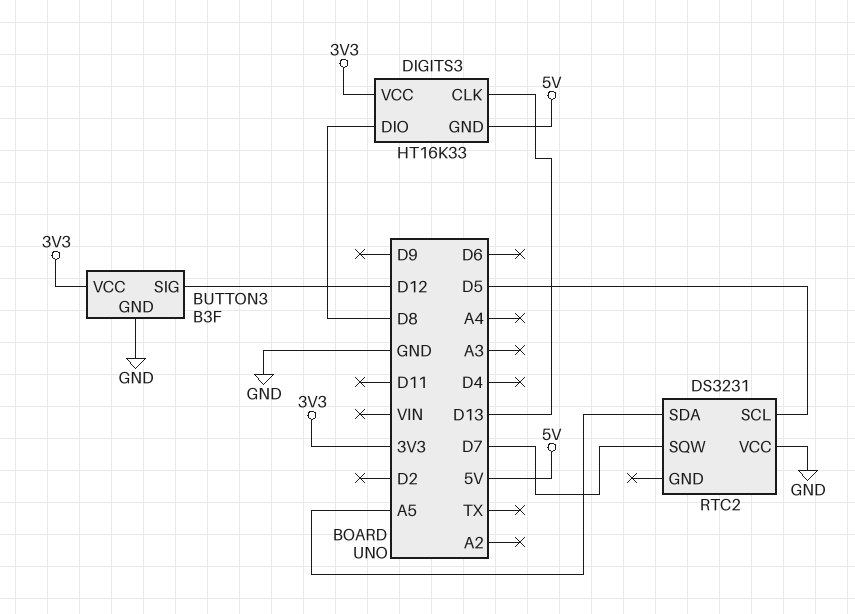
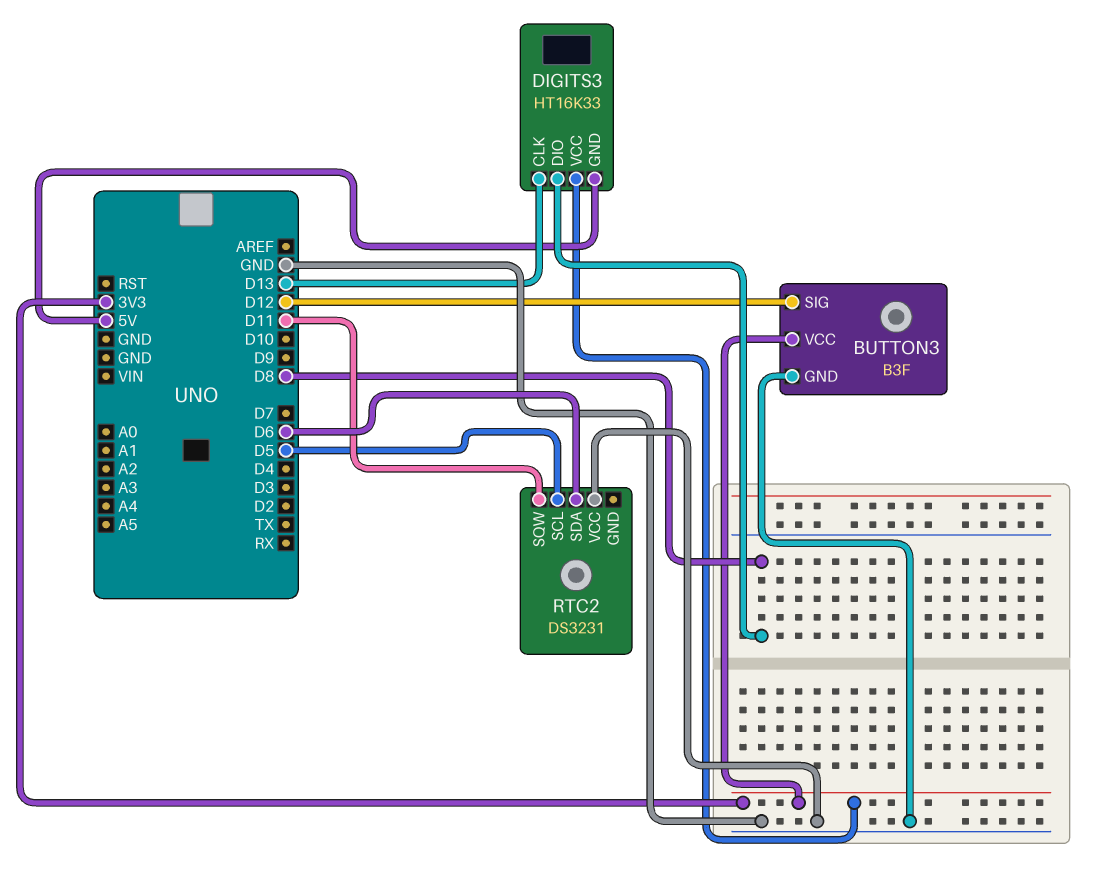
RTC2 pin SDA: A5 -> D6
RTC2 pin SQW: D7 -> D11

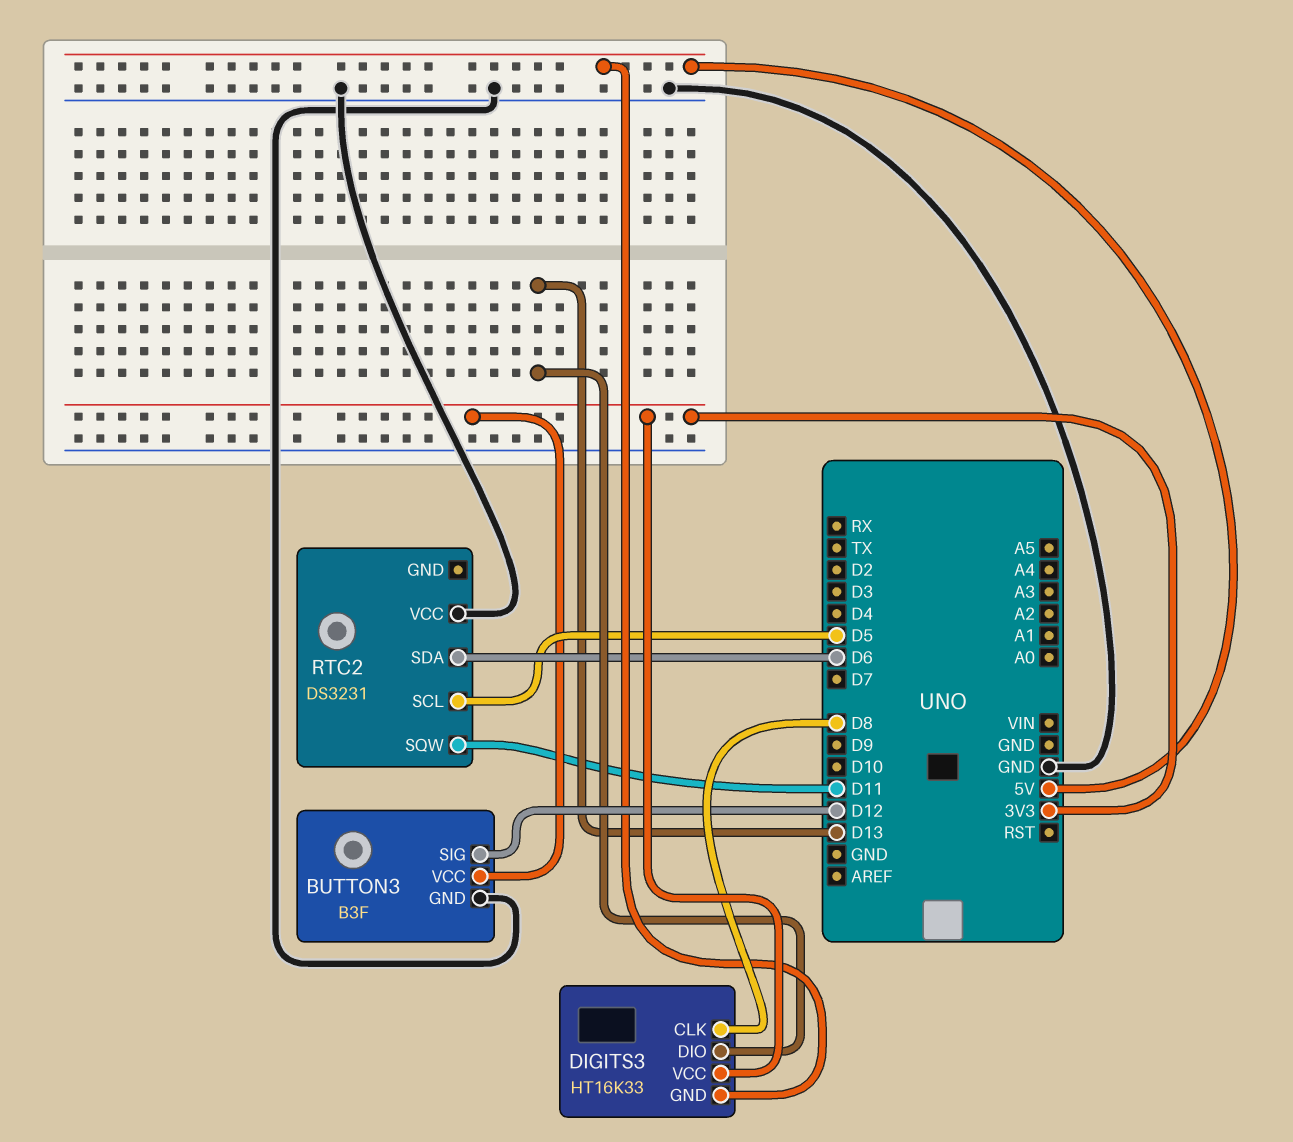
DIGITS3 pin CLK: D13 -> D8
DIGITS3 pin DIO: D8 -> D13

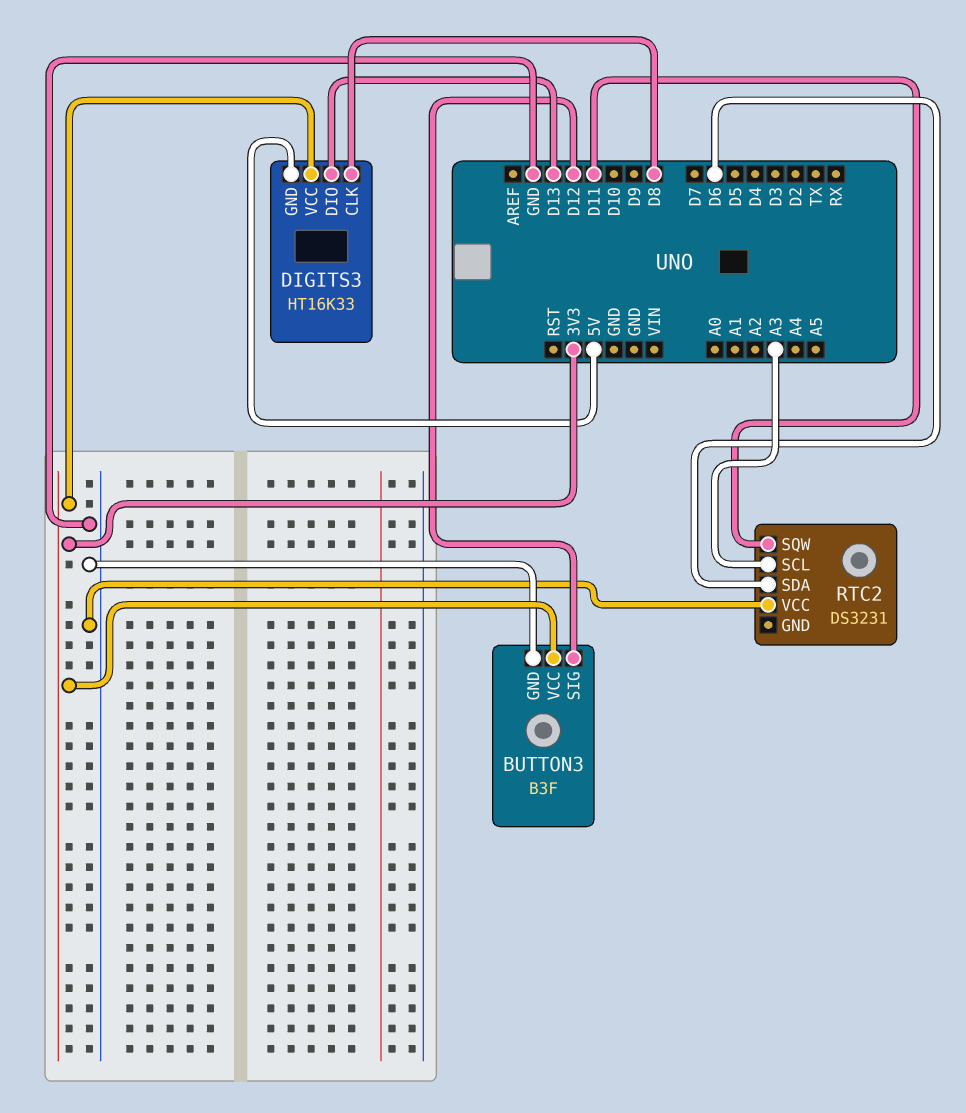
RTC2 pin SCL: D5 -> A3

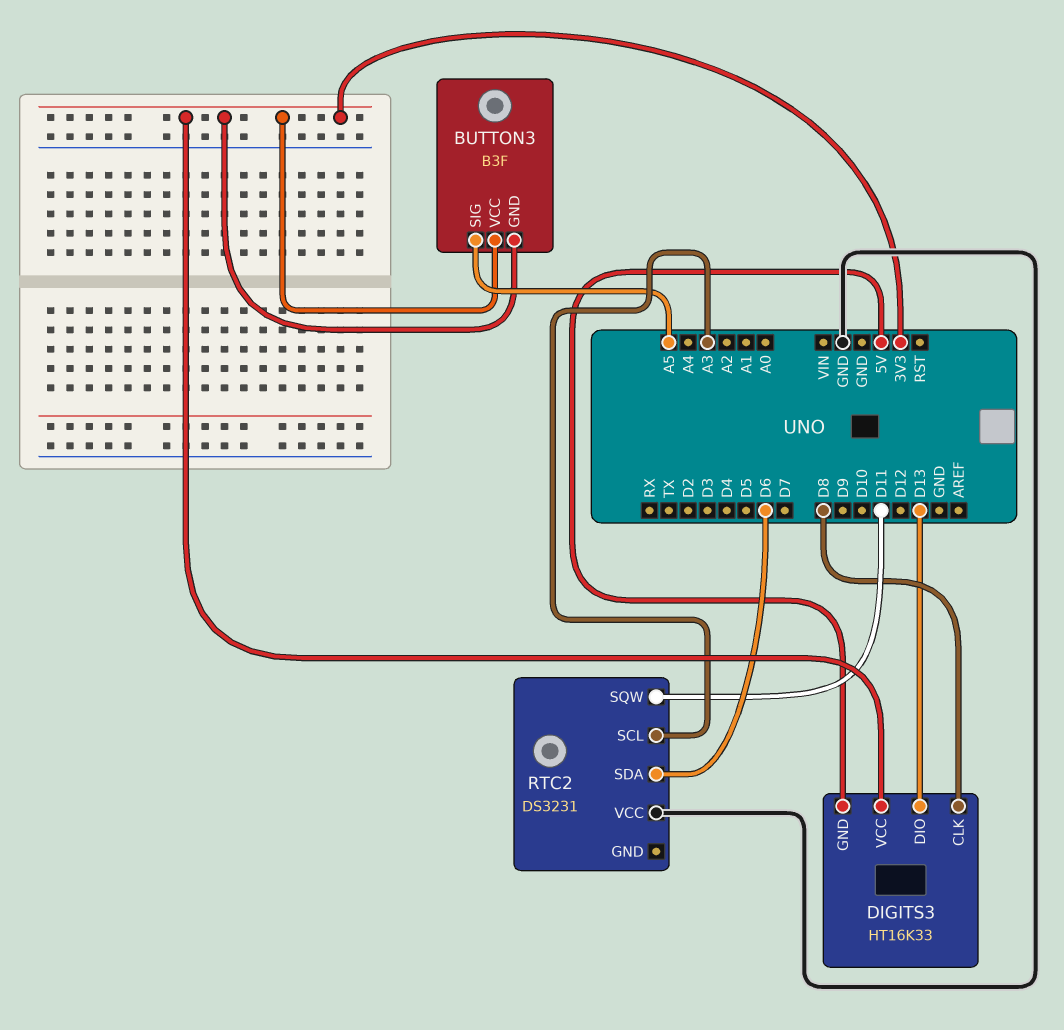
BUTTON3 pin GND: GND -> 3V3
BUTTON3 pin SIG: D12 -> A5

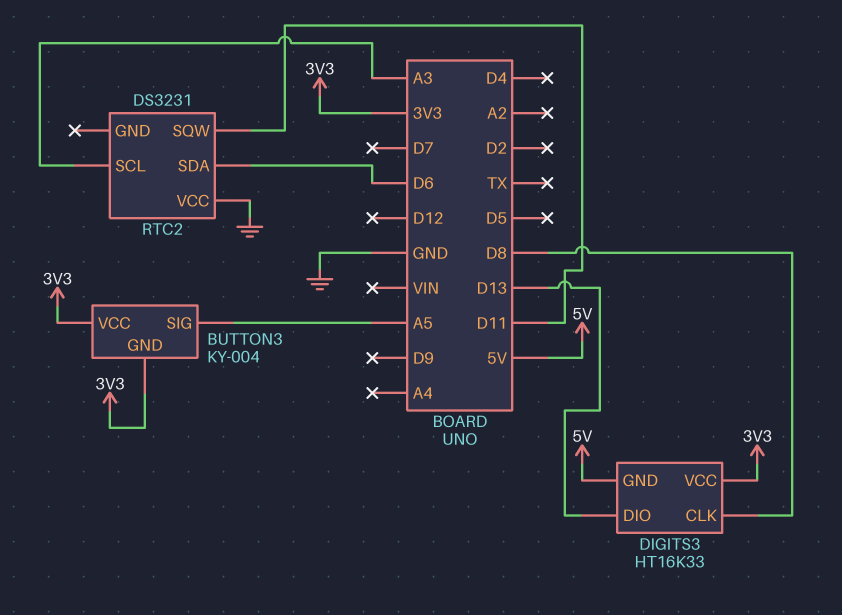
BUTTON3: B3F -> KY-004

